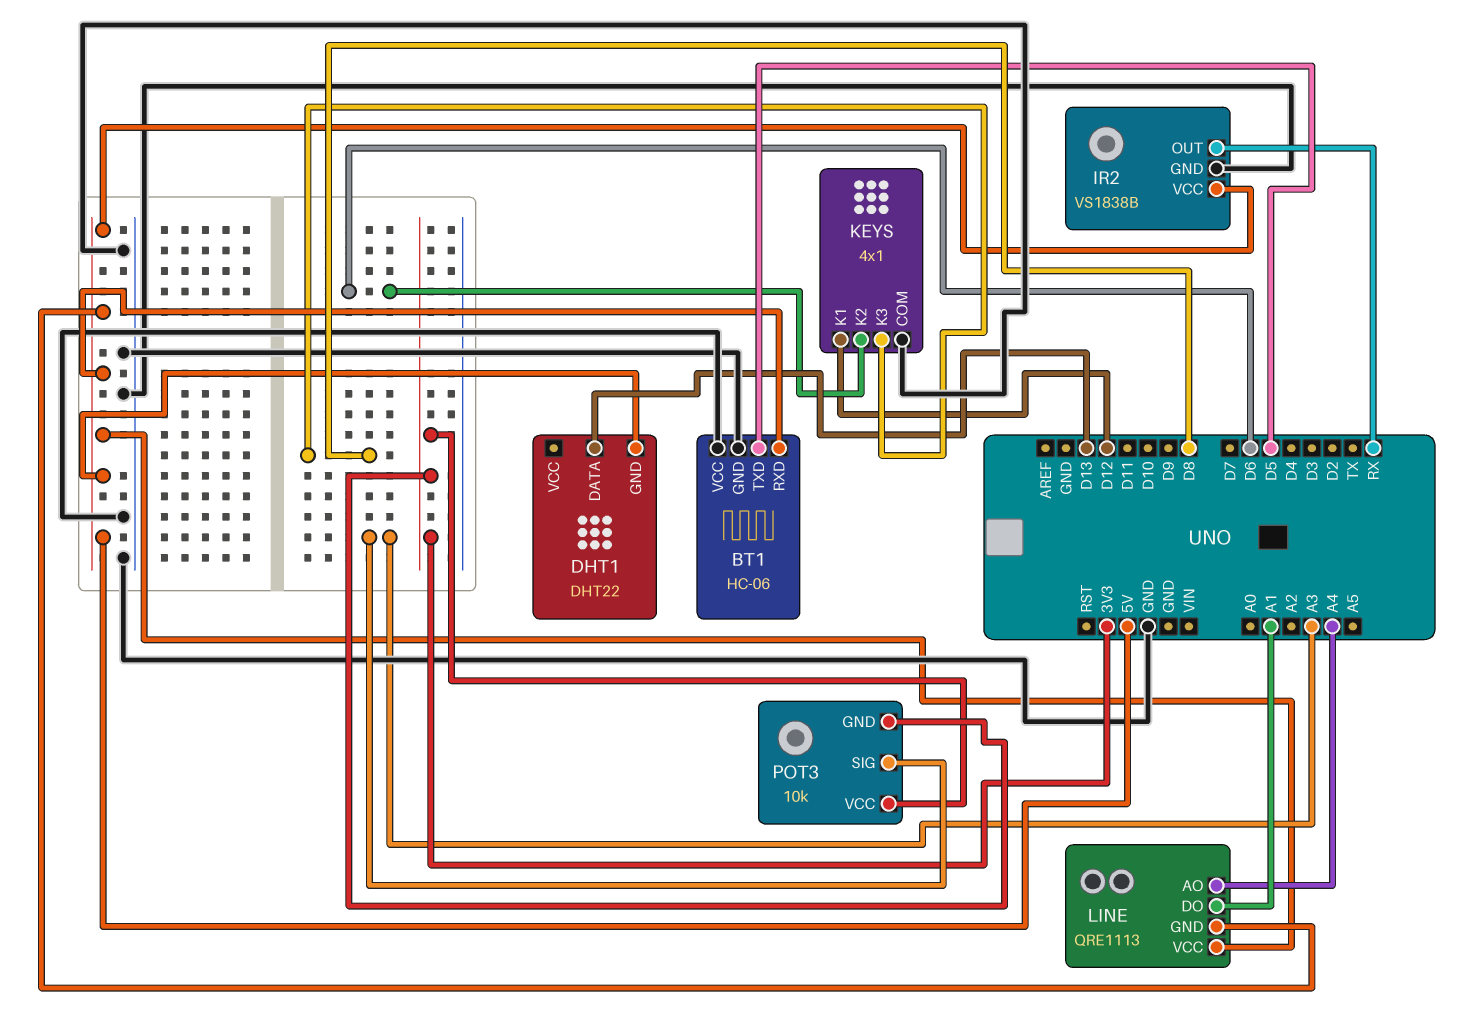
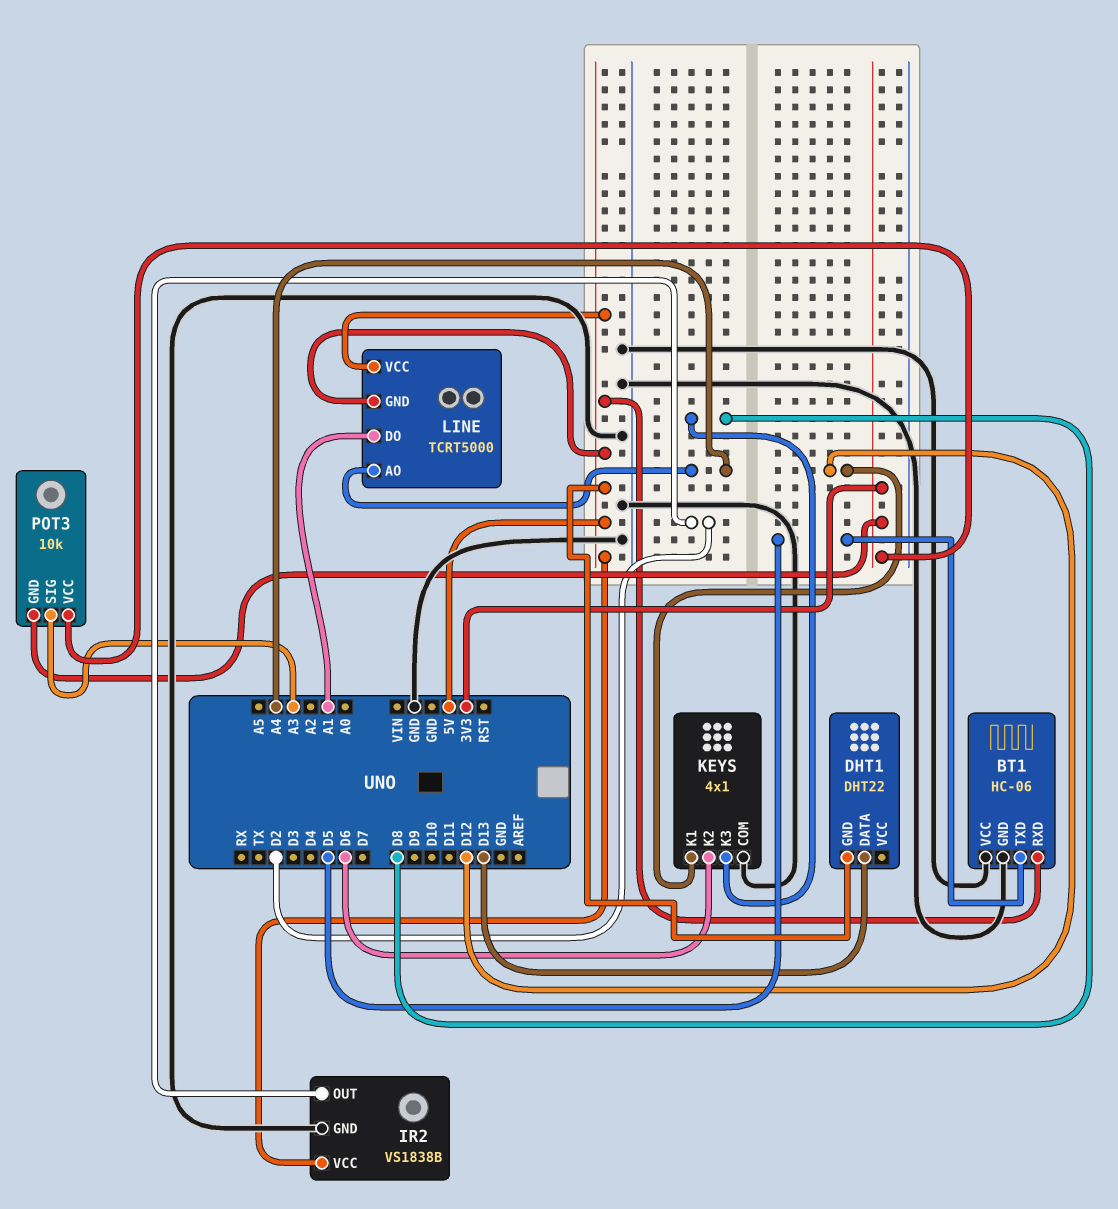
IR2 pin OUT: RX -> D2
LINE: QRE1113 -> TCRT5000

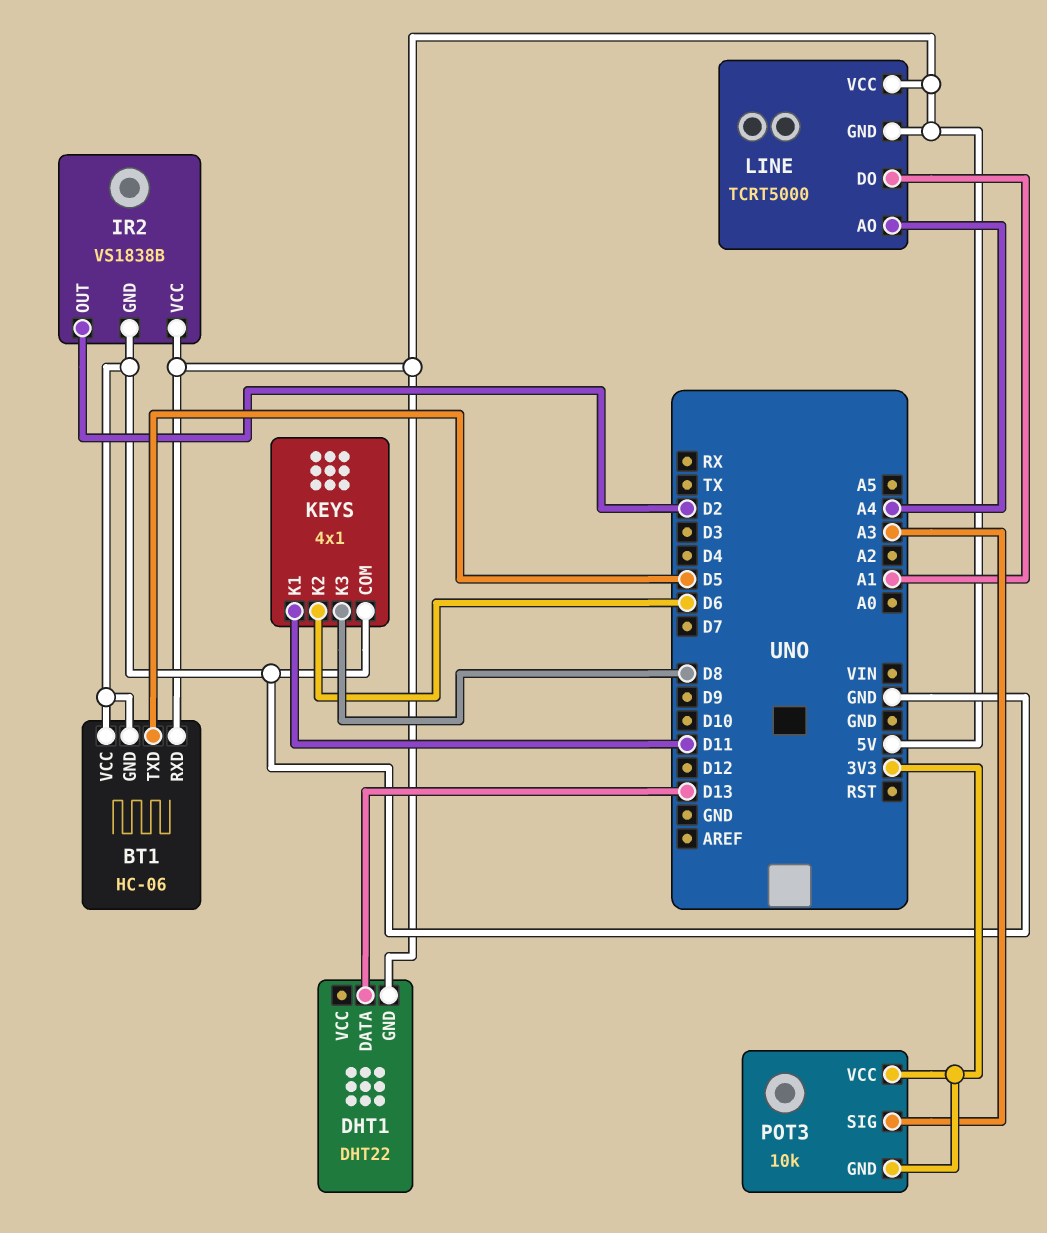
KEYS pin K1: D12 -> D11

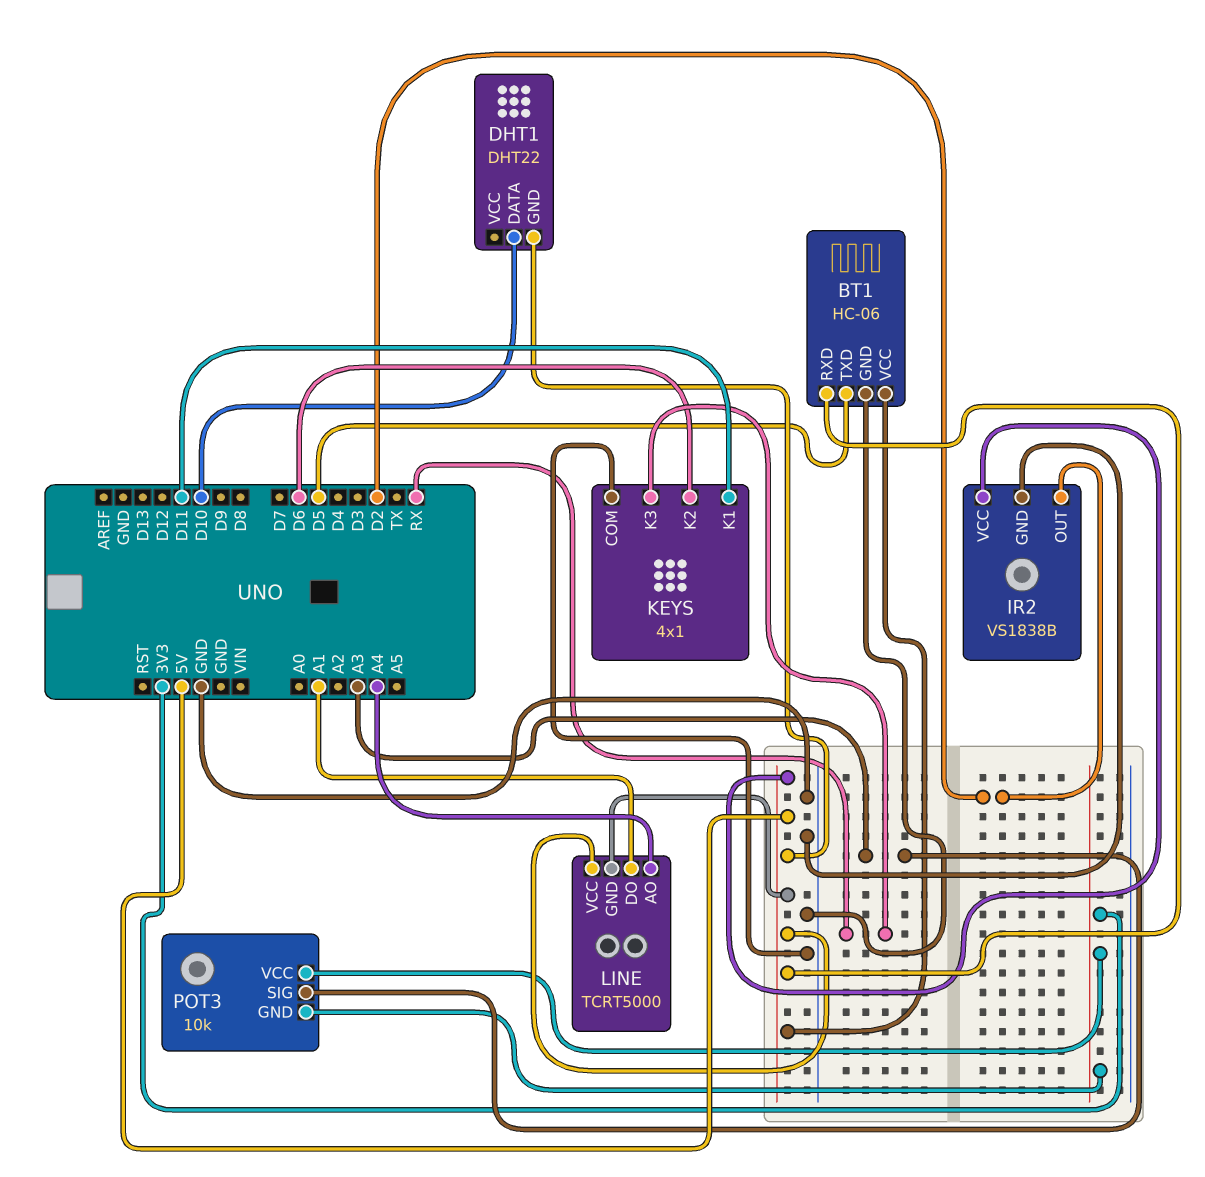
BT1 pin VCC: GND -> 5V
DHT1 pin DATA: D13 -> D10
KEYS pin K3: D8 -> RX

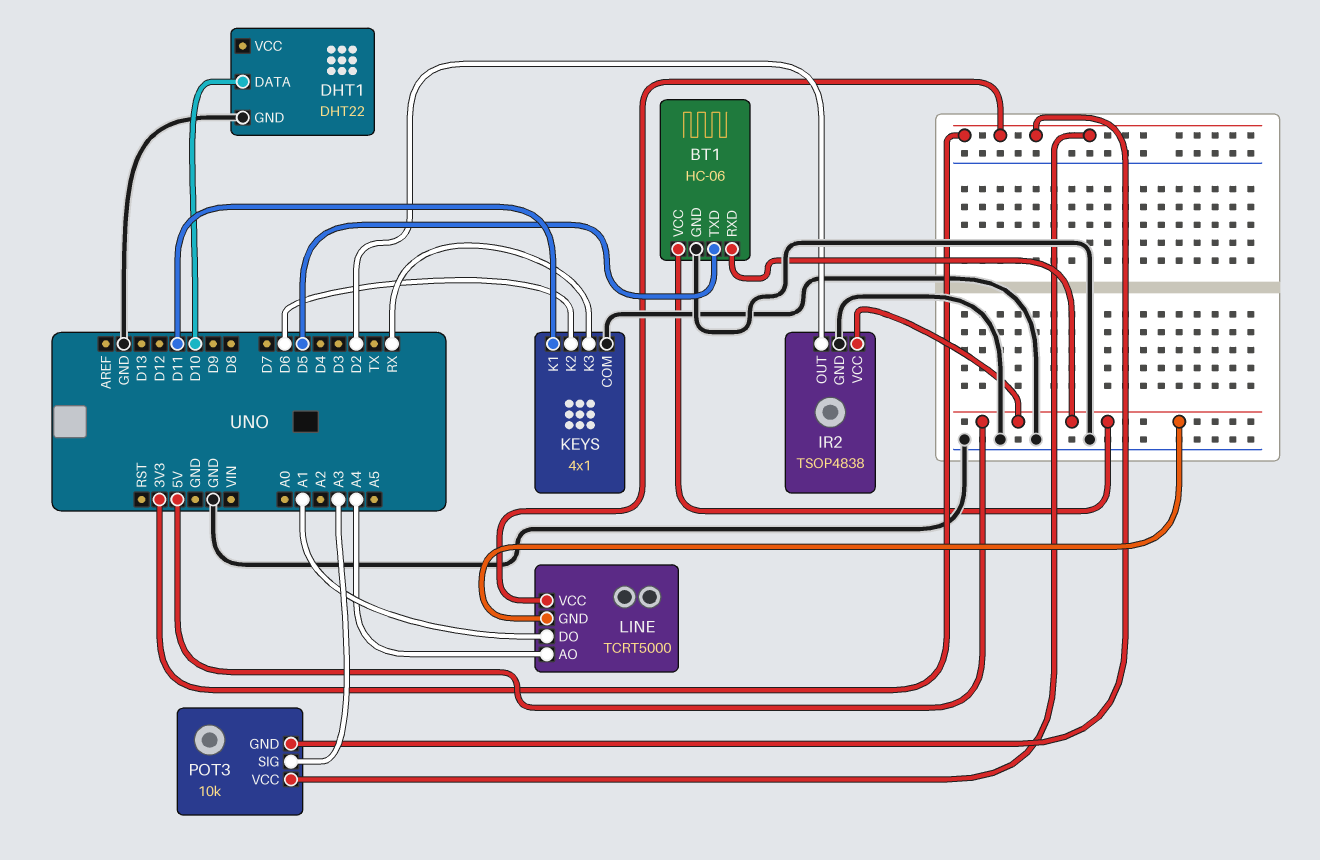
DHT1 pin GND: 5V -> GND
IR2: VS1838B -> TSOP4838
LINE pin VCC: 5V -> 3V3

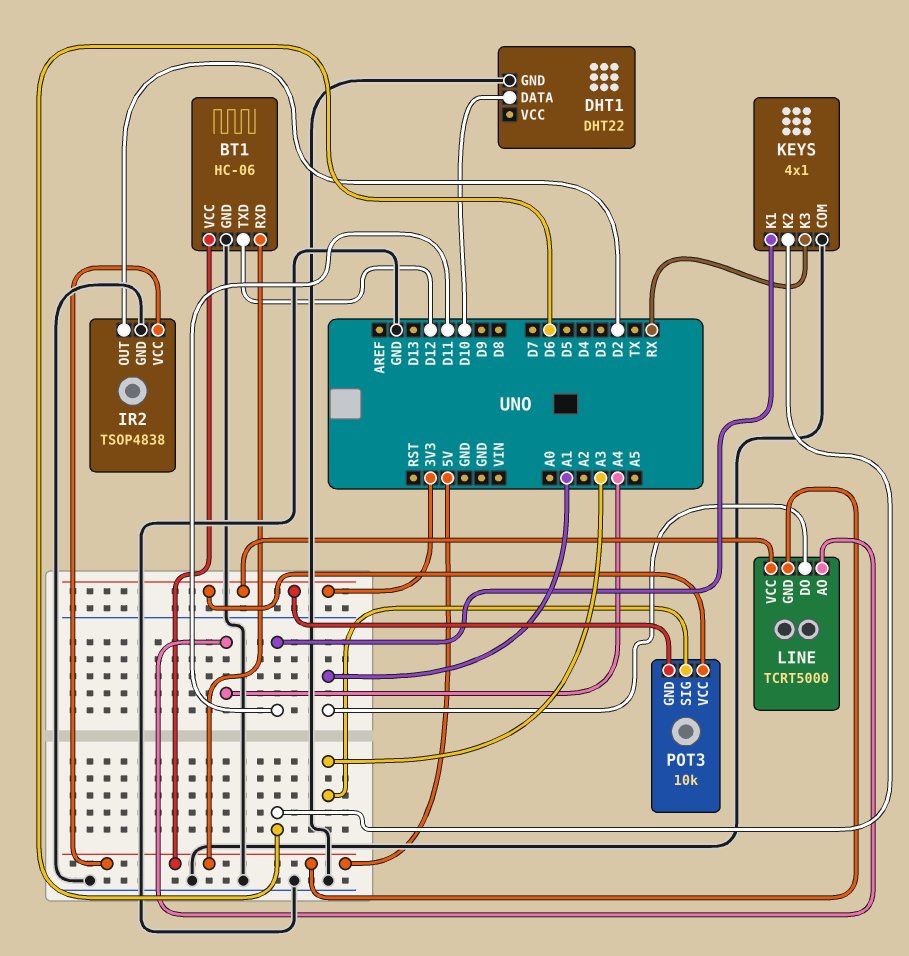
BT1 pin TXD: D5 -> D12

